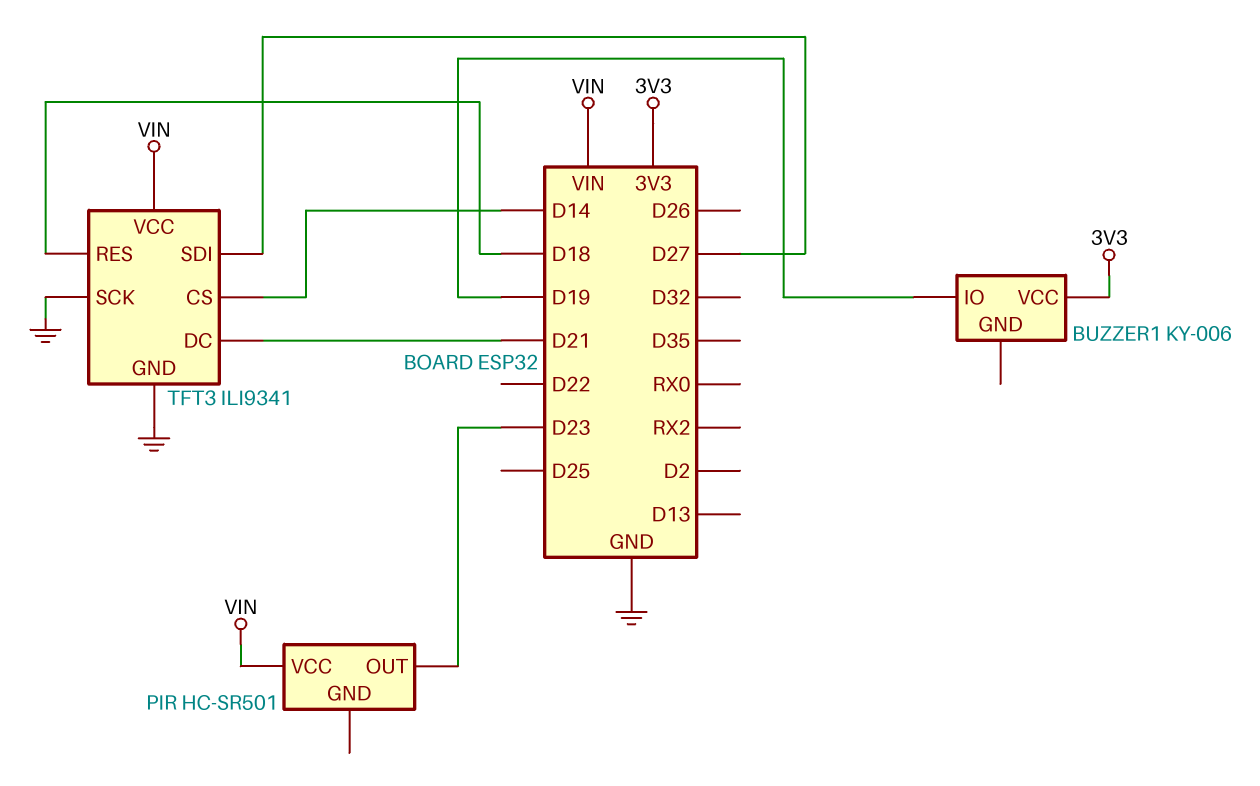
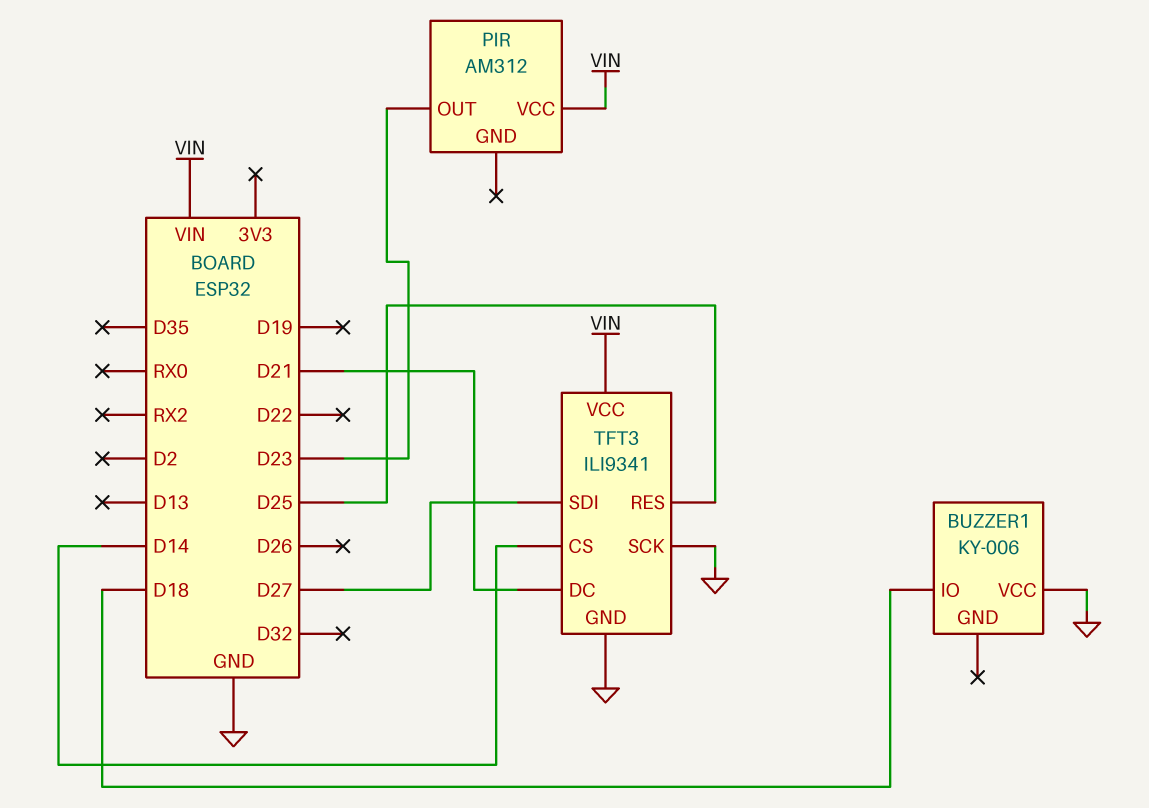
BUZZER1 pin IO: D19 -> D18
BUZZER1 pin VCC: 3V3 -> GND
PIR: HC-SR501 -> AM312
TFT3 pin RES: D18 -> D25

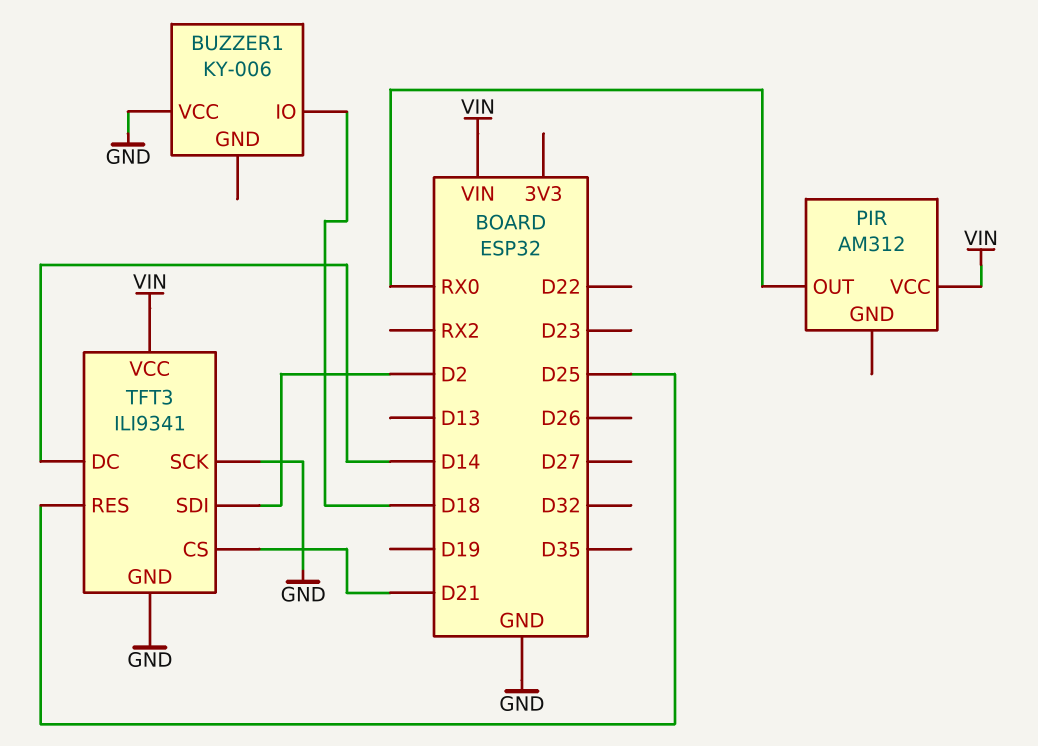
PIR pin OUT: D23 -> RX0
TFT3 pin CS: D14 -> D21
TFT3 pin DC: D21 -> D14
TFT3 pin SDI: D27 -> D2

